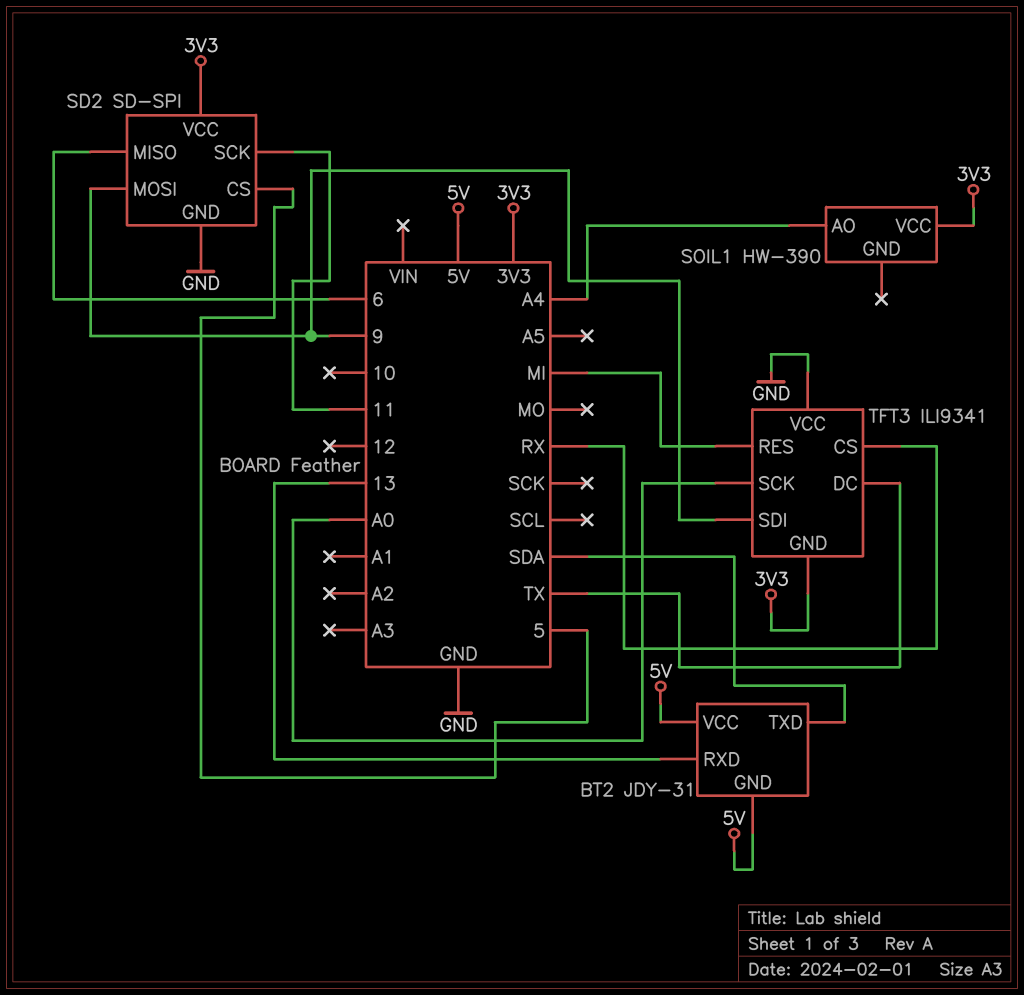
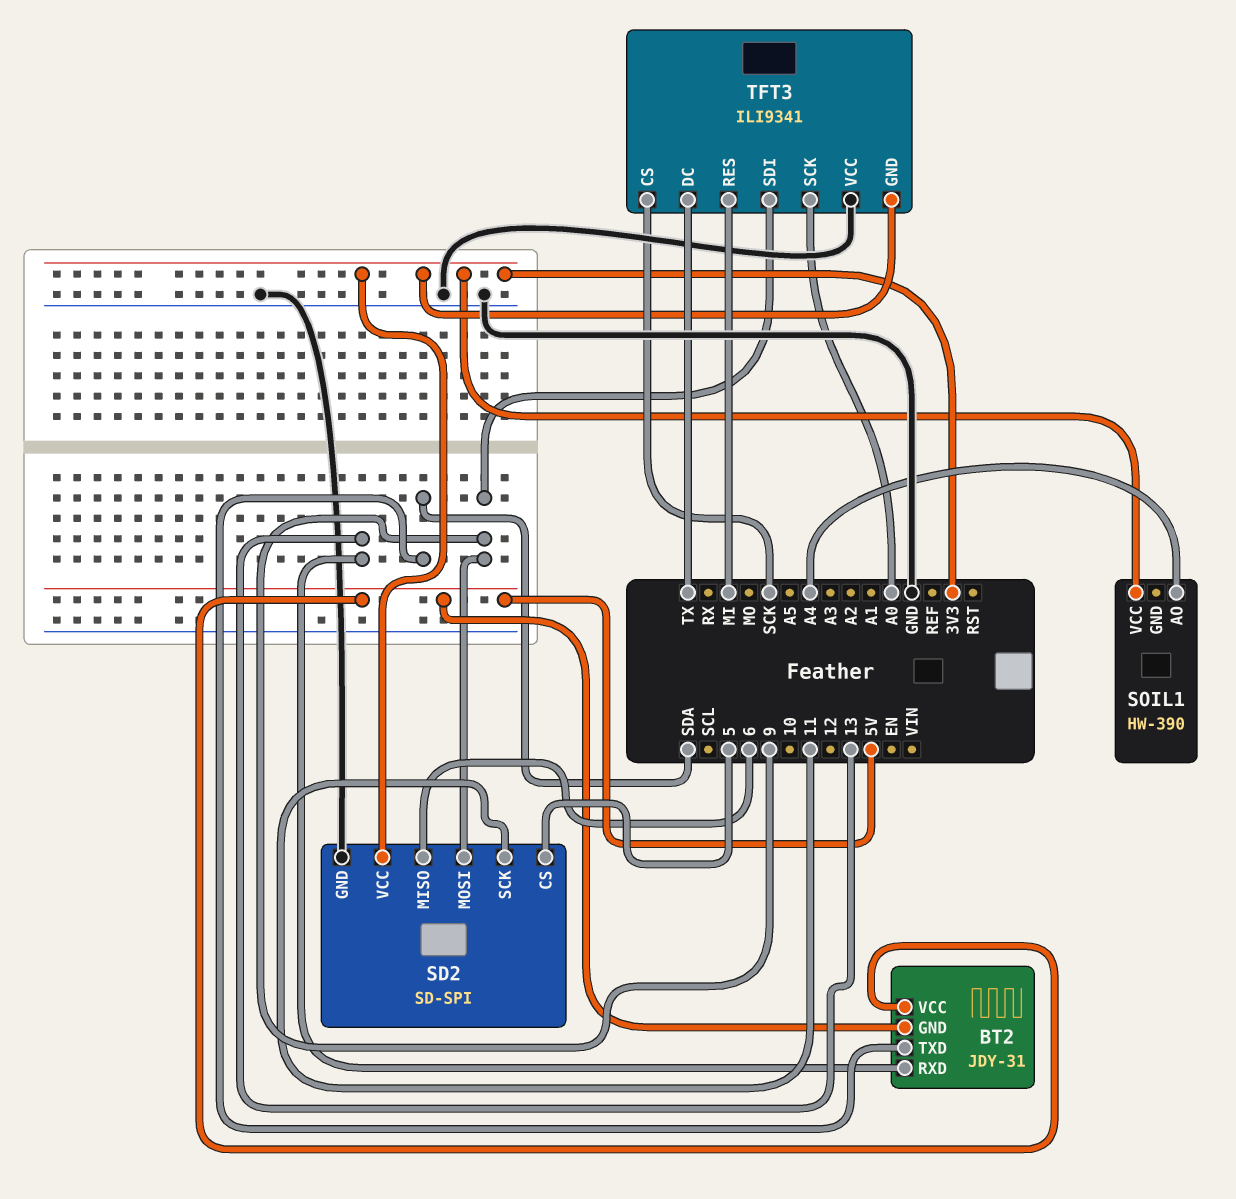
TFT3 pin CS: RX -> SCK

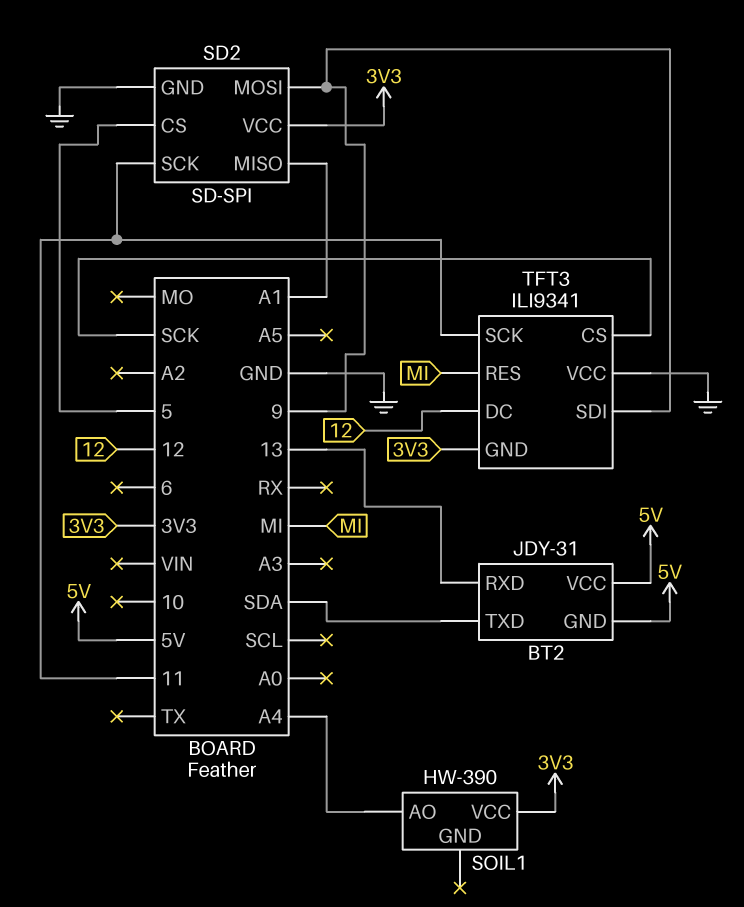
SD2 pin MISO: 6 -> A1
TFT3 pin DC: TX -> 12
TFT3 pin SCK: A0 -> 11

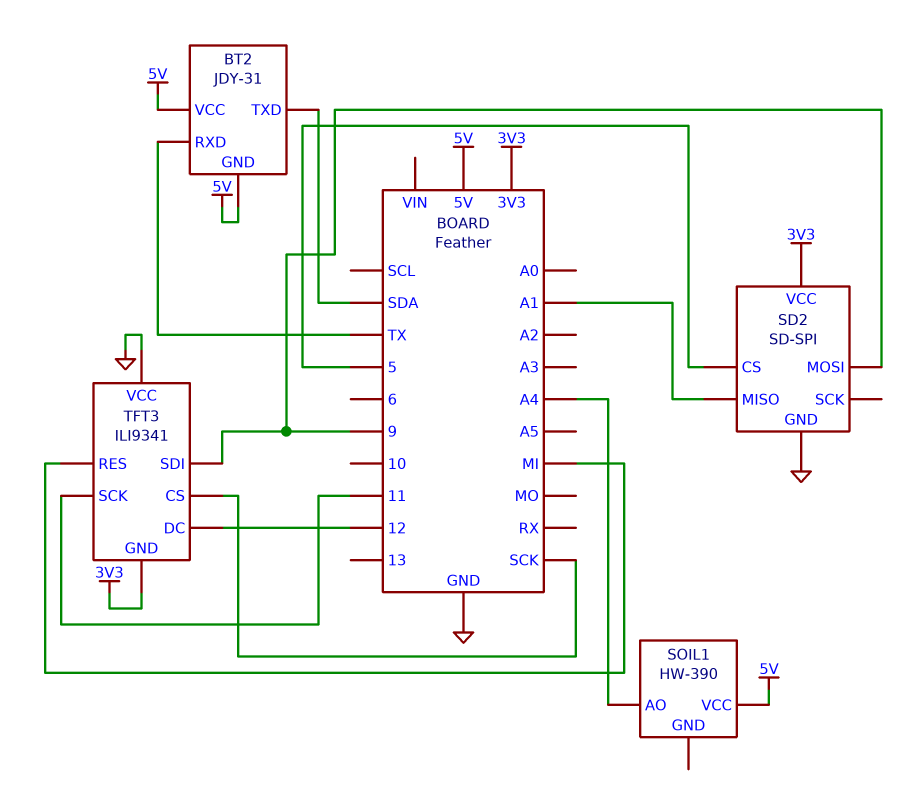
BT2 pin RXD: 13 -> TX
SD2 pin SCK: 11 -> none
SOIL1 pin VCC: 3V3 -> 5V

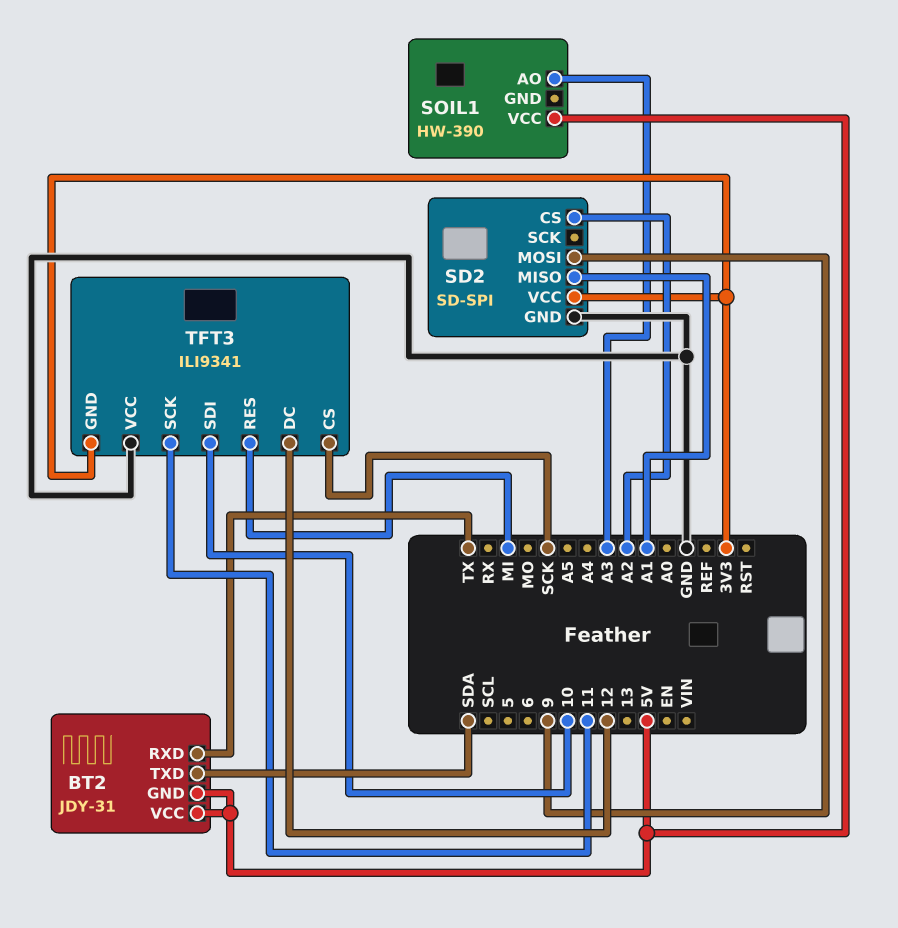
SD2 pin CS: 5 -> A2
SOIL1 pin AO: A4 -> A3
TFT3 pin SDI: 9 -> 10

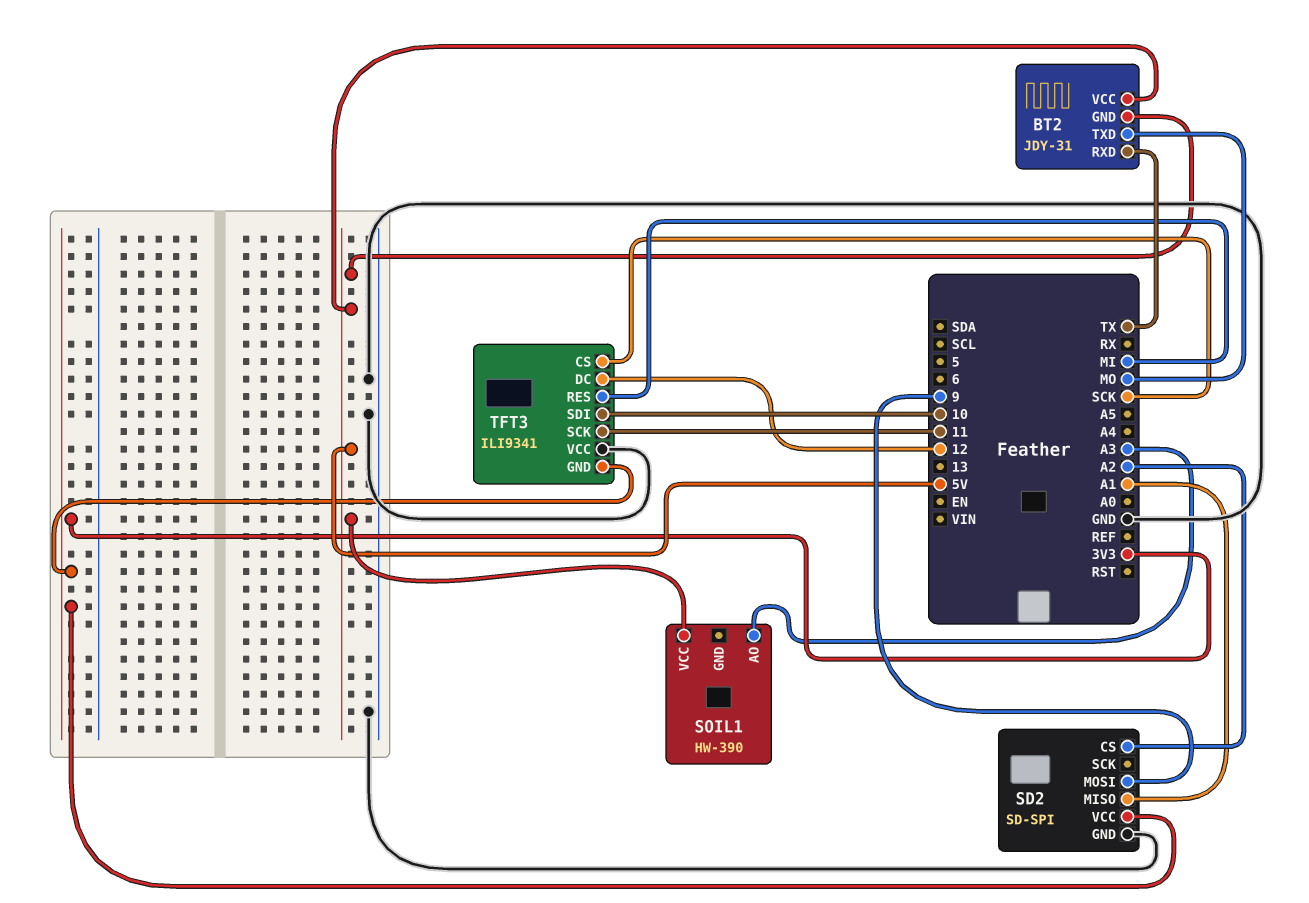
BT2 pin TXD: SDA -> MO

